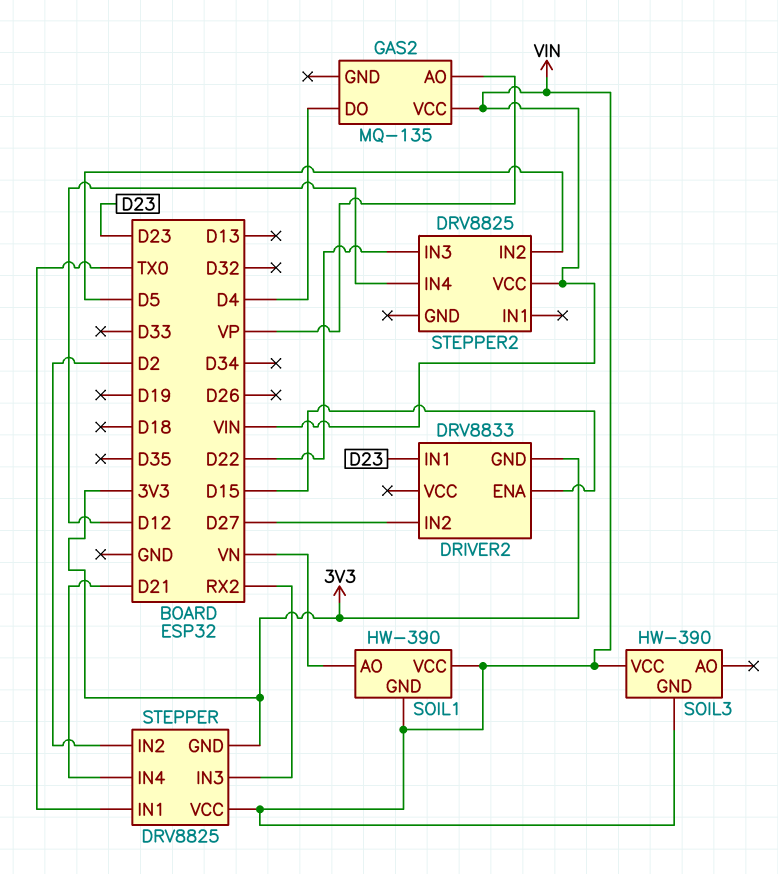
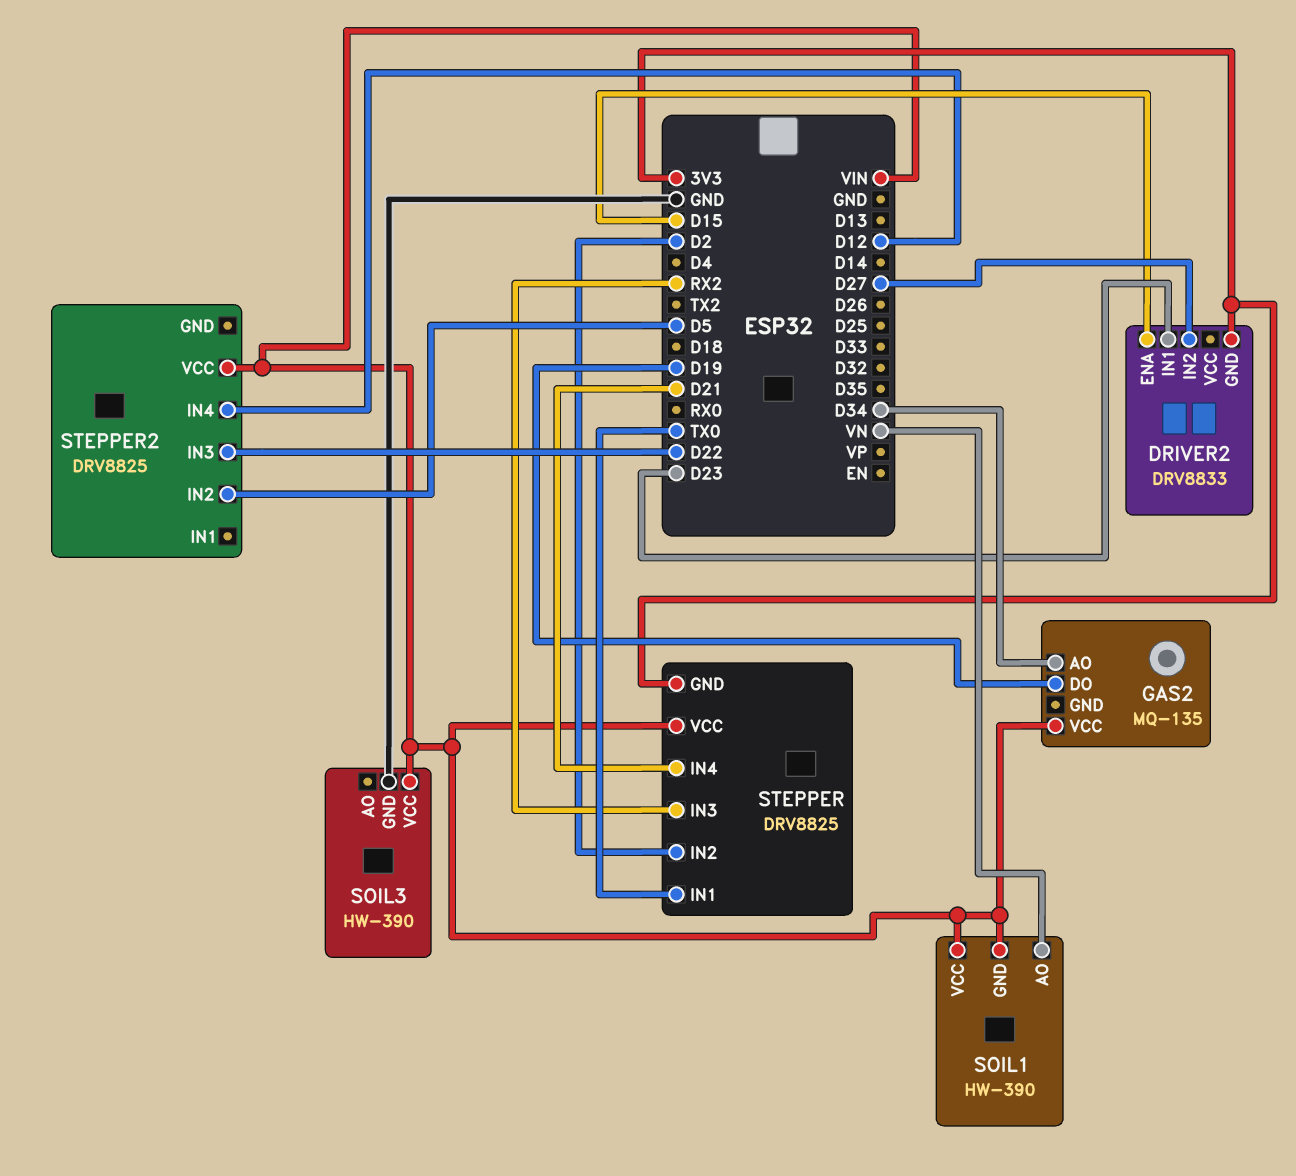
GAS2 pin AO: VP -> D34
GAS2 pin DO: D4 -> D19
SOIL3 pin GND: VIN -> GND

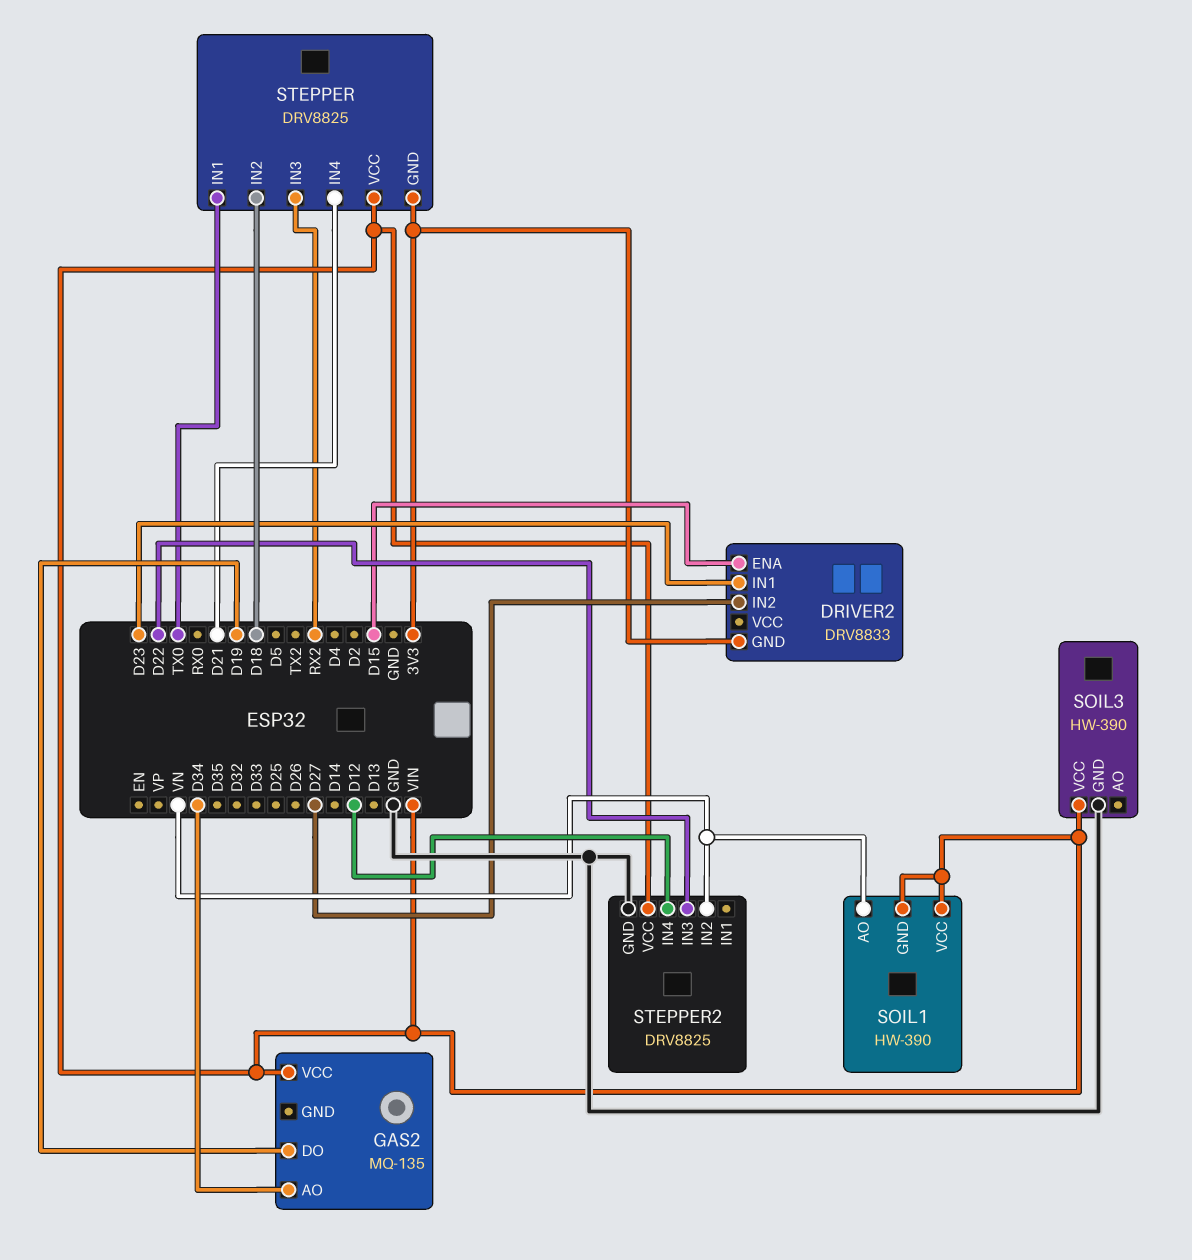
STEPPER pin IN2: D2 -> D18
STEPPER2 pin GND: none -> GND
STEPPER2 pin IN2: D5 -> VN

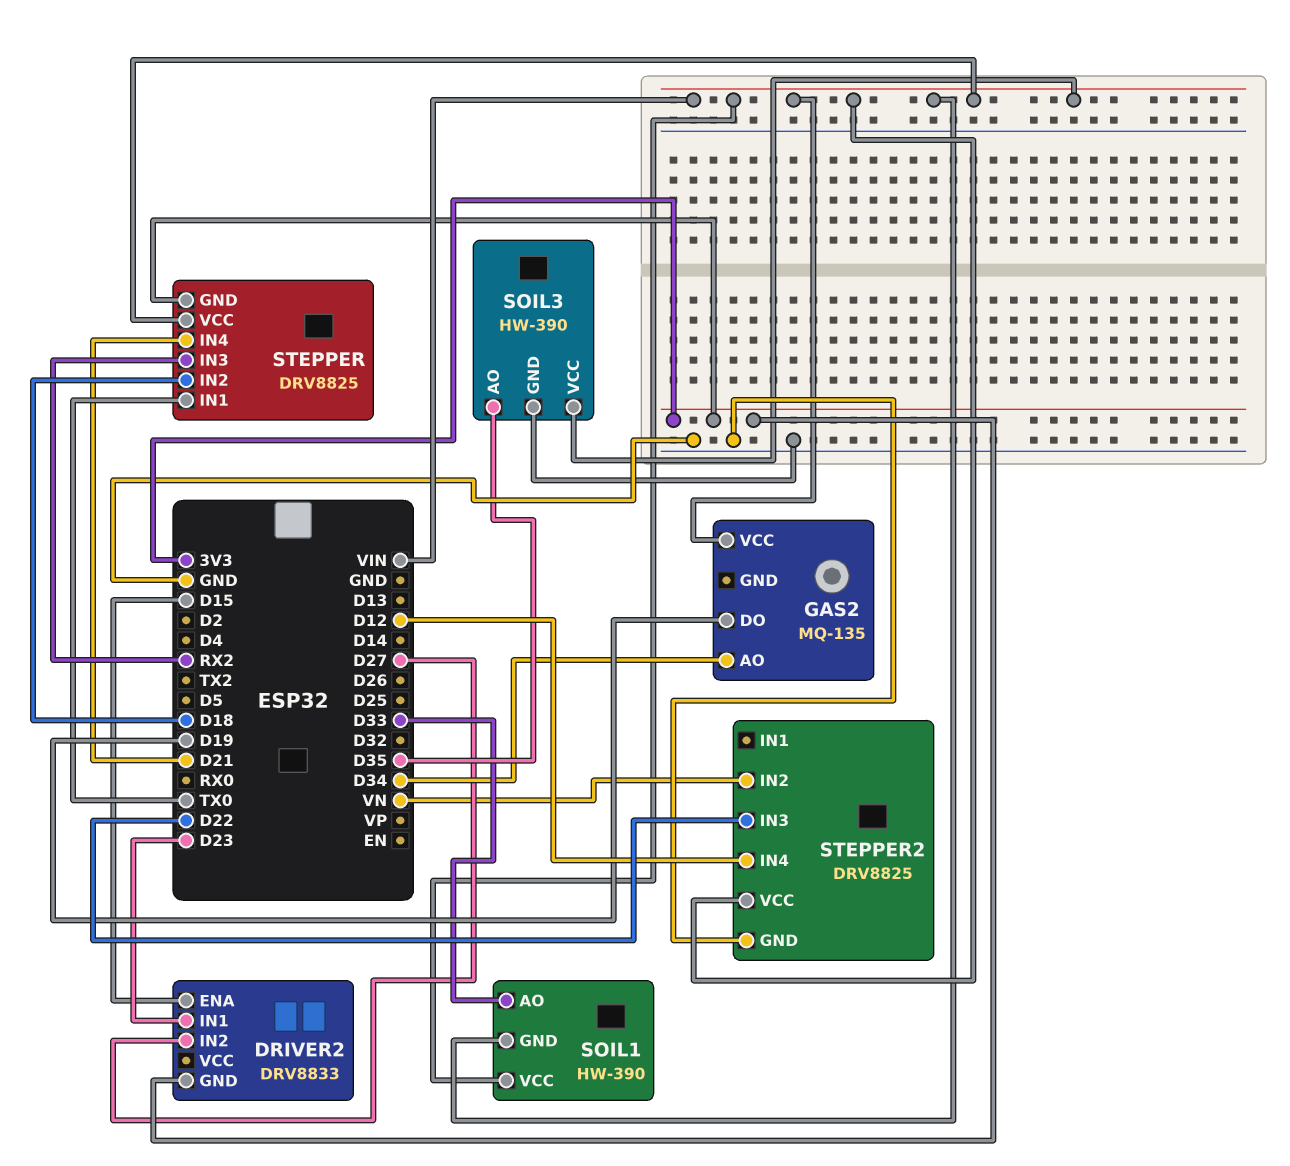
SOIL1 pin AO: VN -> D33
SOIL3 pin AO: none -> D35

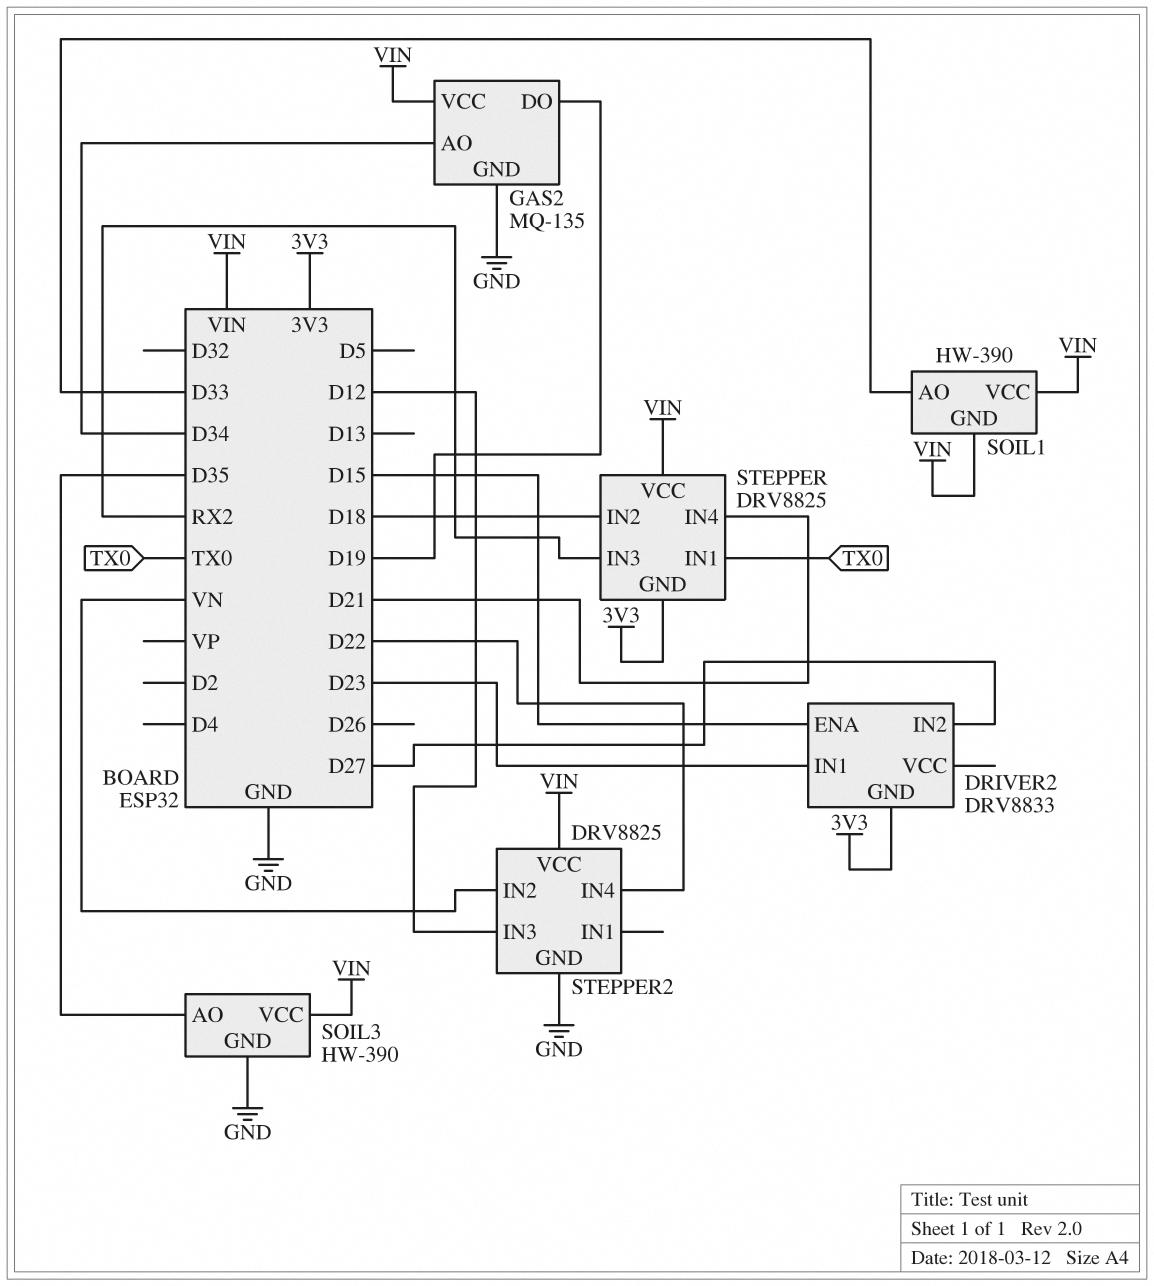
GAS2 pin GND: none -> GND
STEPPER2 pin IN3: D22 -> D12
STEPPER2 pin IN4: D12 -> D22

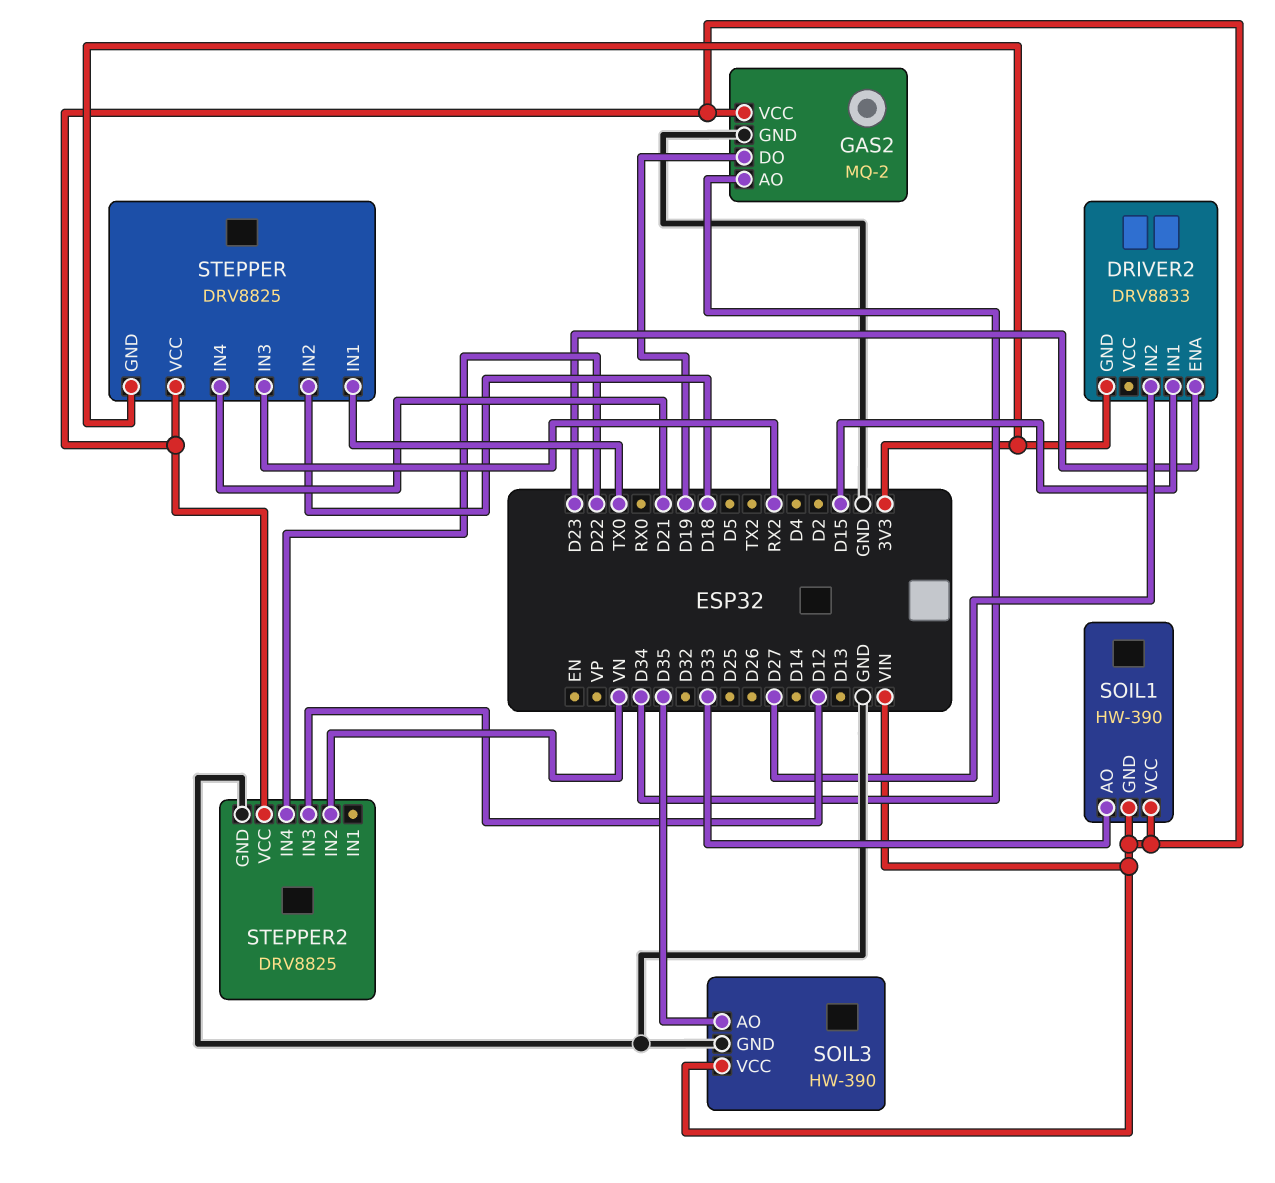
DRIVER2 pin ENA: D15 -> D23
DRIVER2 pin IN1: D23 -> D15
GAS2: MQ-135 -> MQ-2

